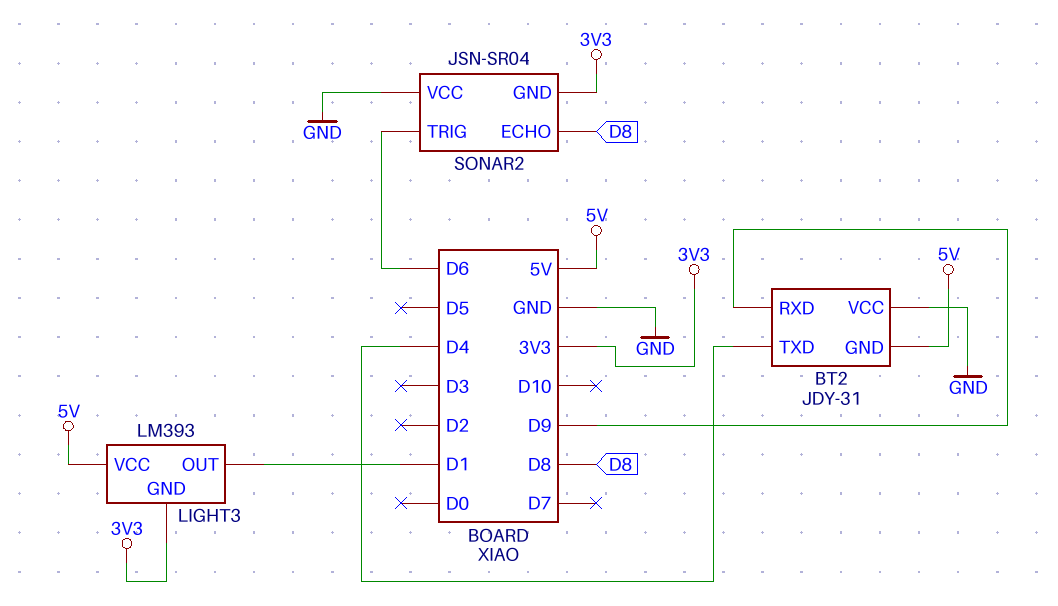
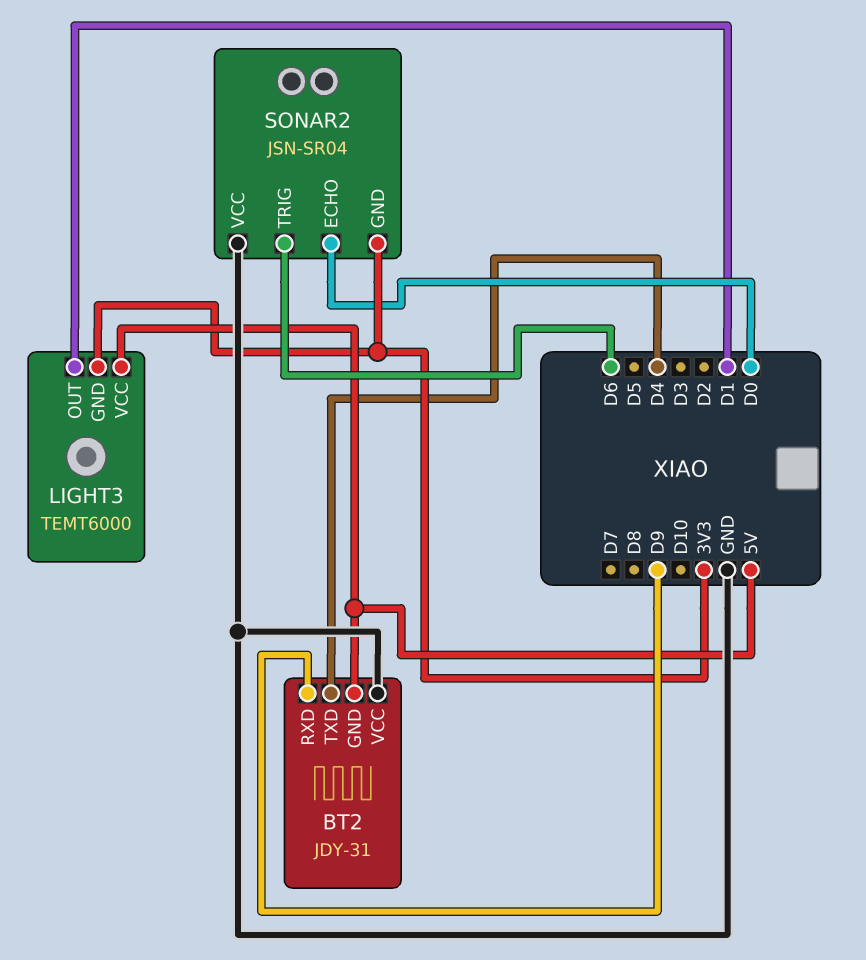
LIGHT3: LM393 -> TEMT6000
SONAR2 pin ECHO: D8 -> D0

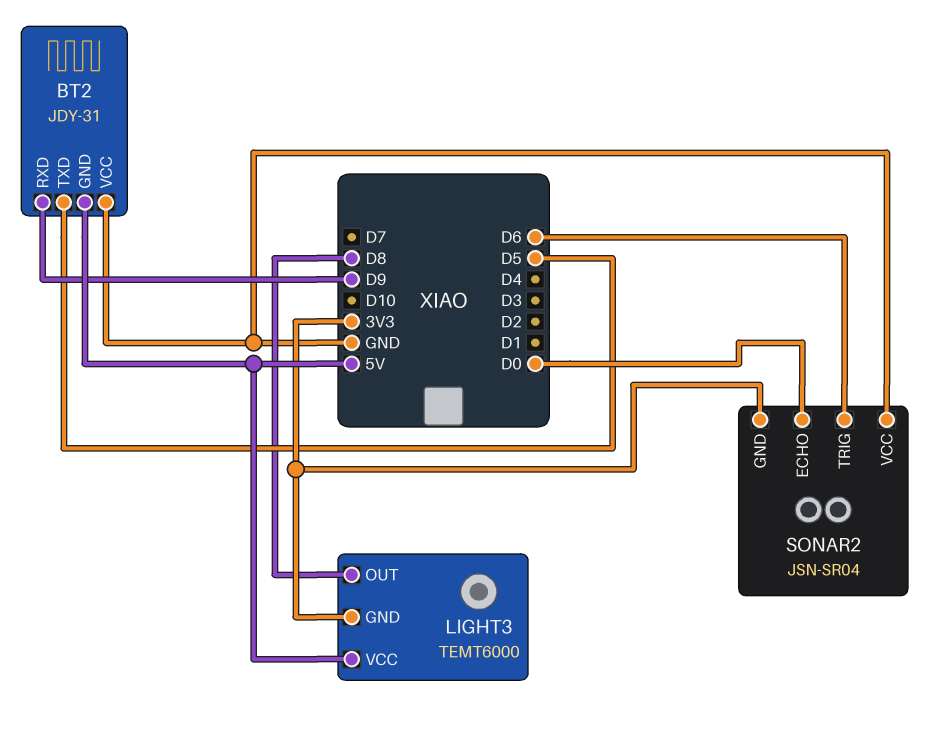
BT2 pin TXD: D4 -> D5
LIGHT3 pin OUT: D1 -> D8

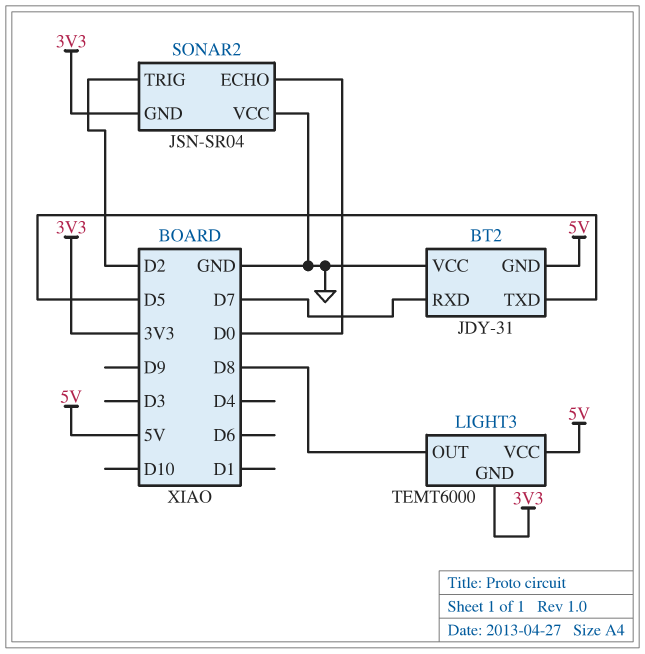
BT2 pin RXD: D9 -> D7
SONAR2 pin TRIG: D6 -> D2

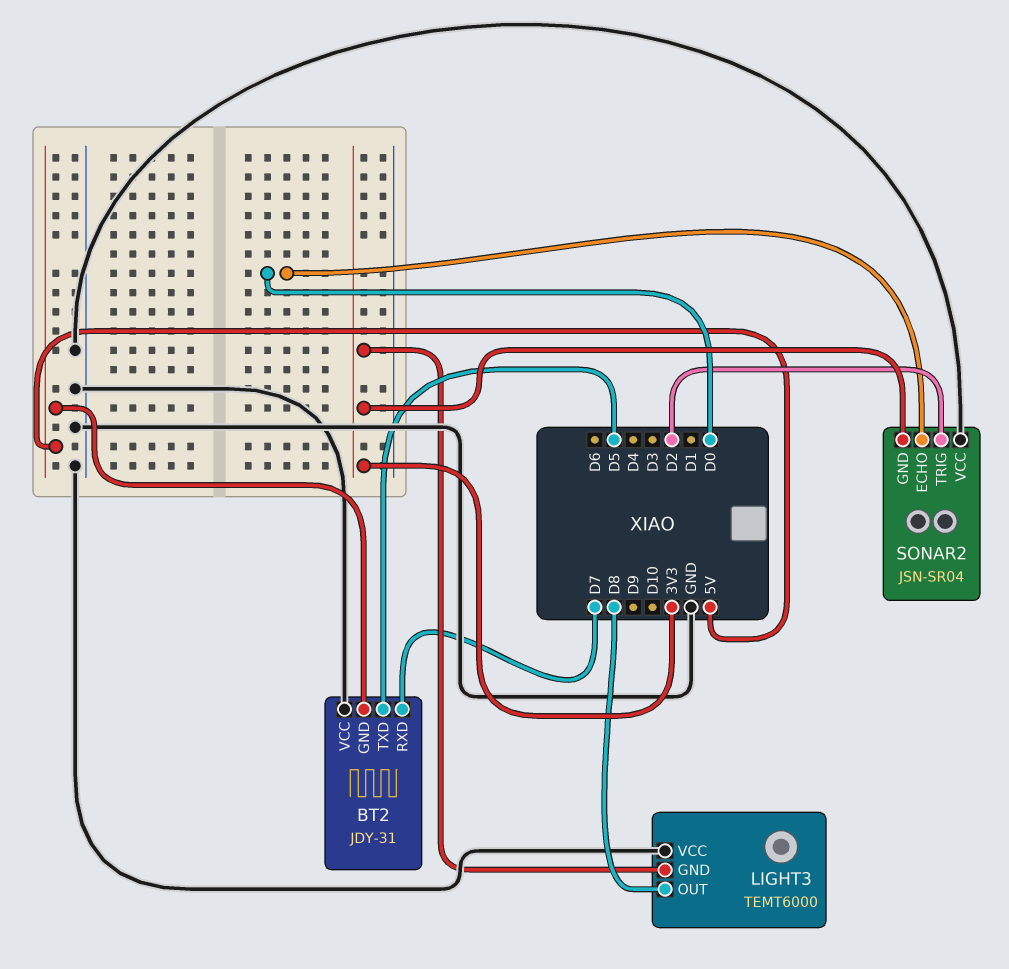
LIGHT3 pin VCC: 5V -> GND

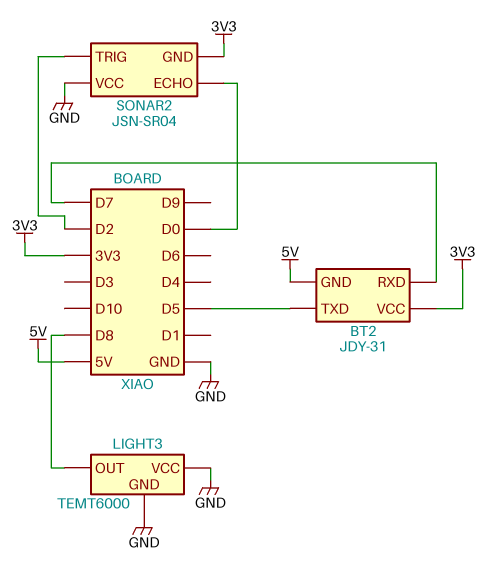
BT2 pin VCC: GND -> 3V3
LIGHT3 pin GND: 3V3 -> GND

